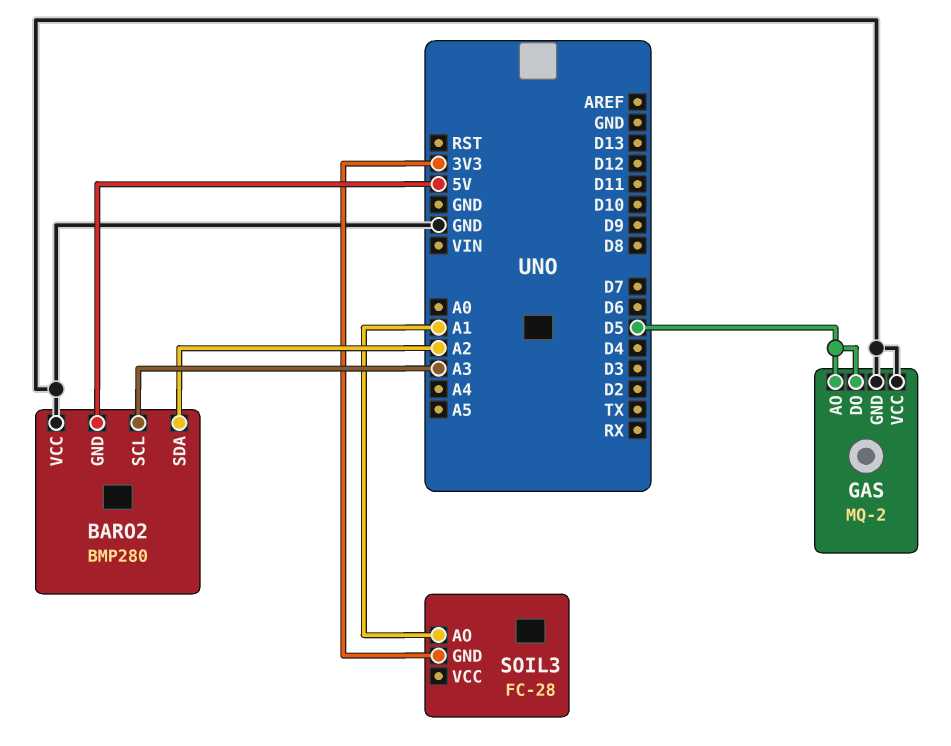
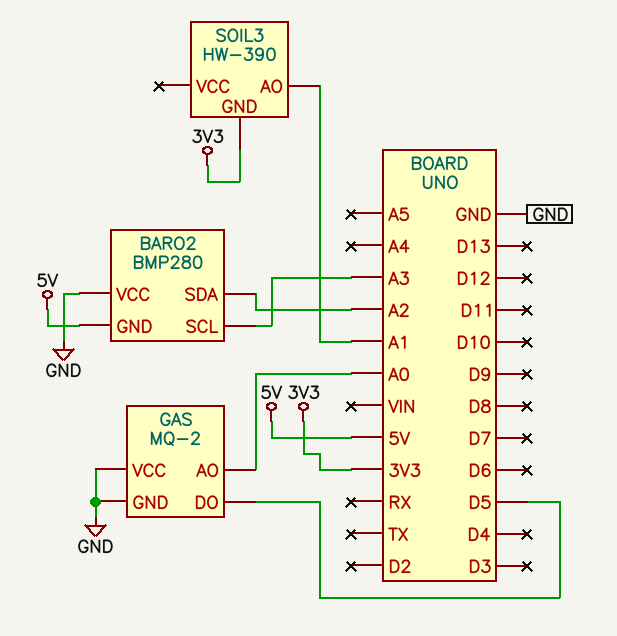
GAS pin AO: D5 -> A0
SOIL3: FC-28 -> HW-390

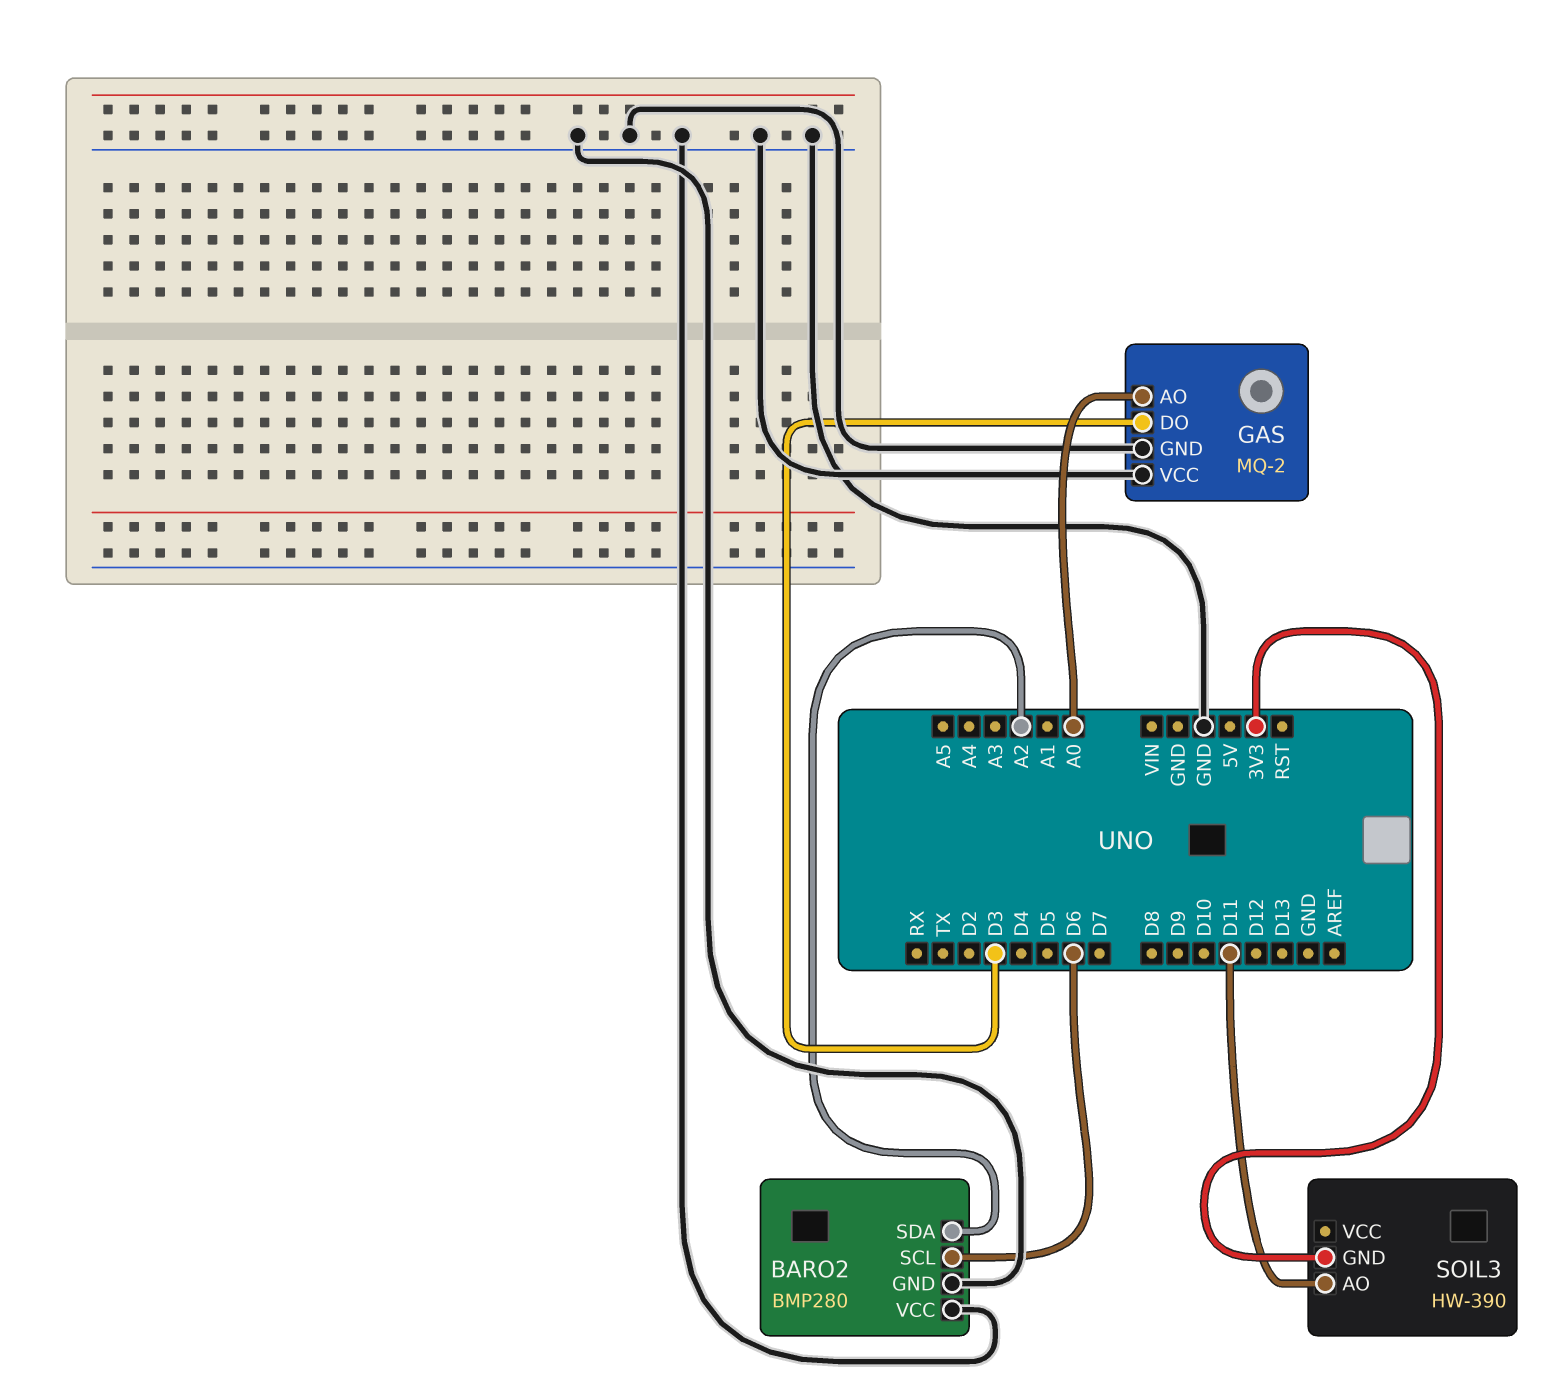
BARO2 pin GND: 5V -> GND
BARO2 pin SCL: A3 -> D6
GAS pin DO: D5 -> D3
SOIL3 pin AO: A1 -> D11

